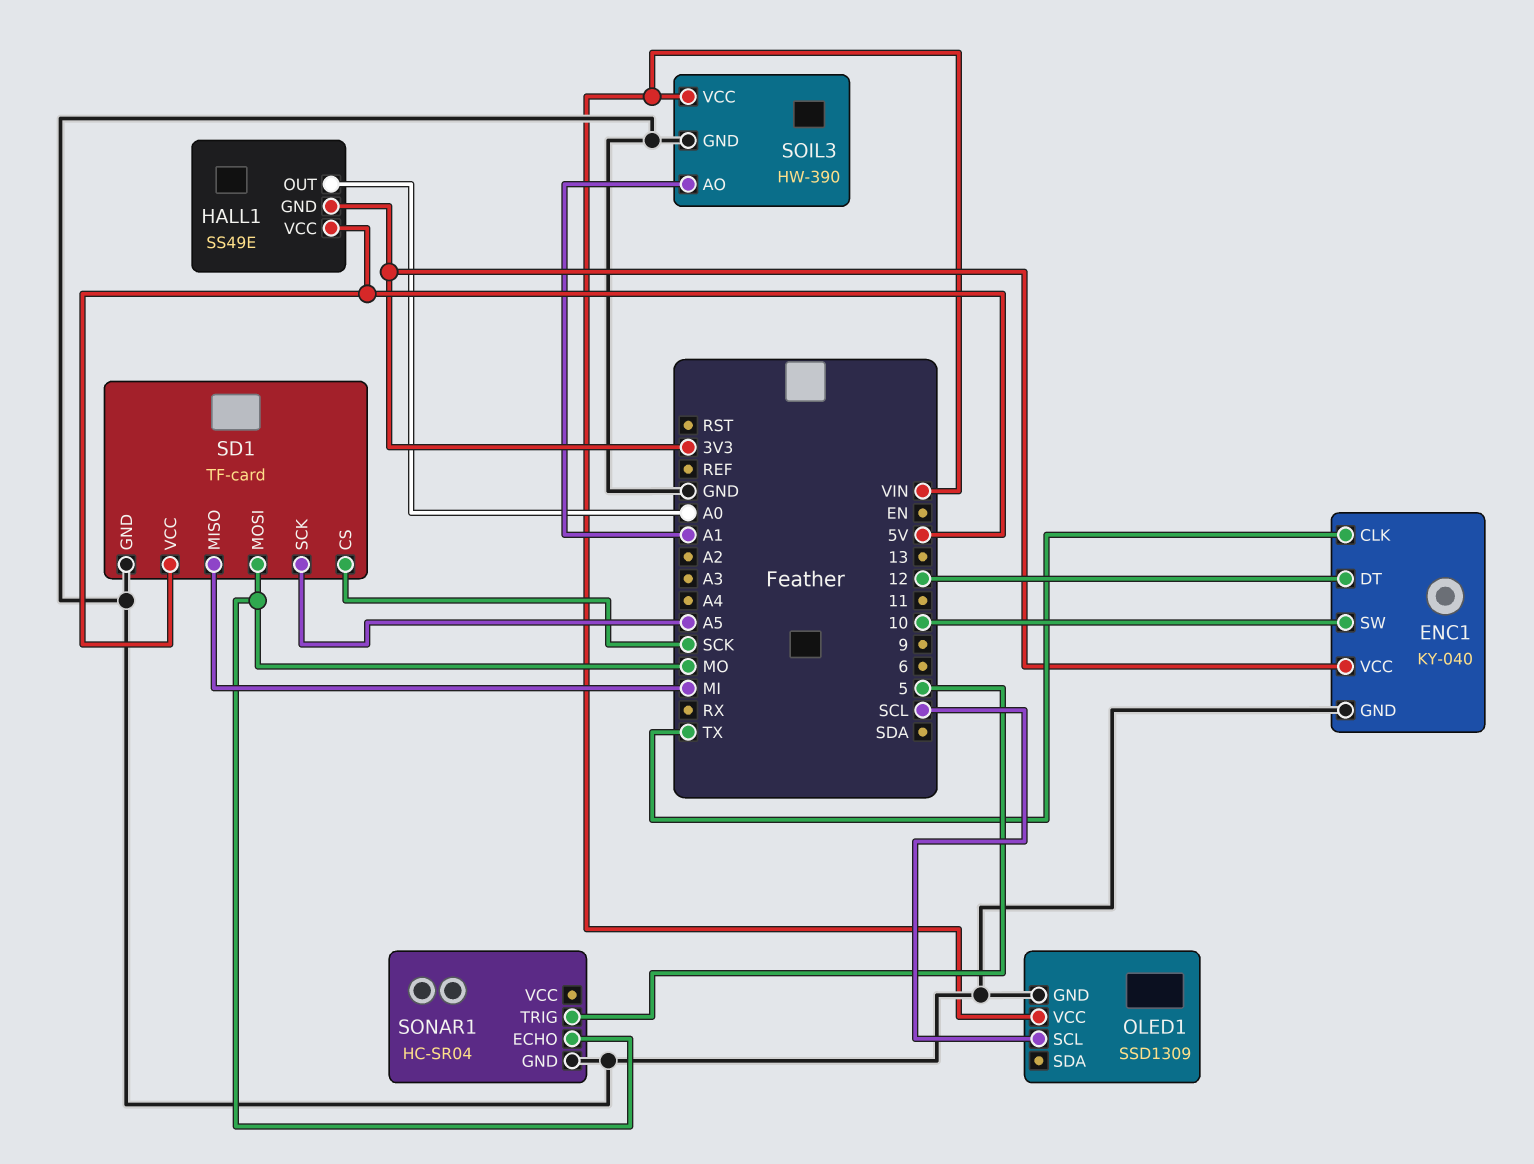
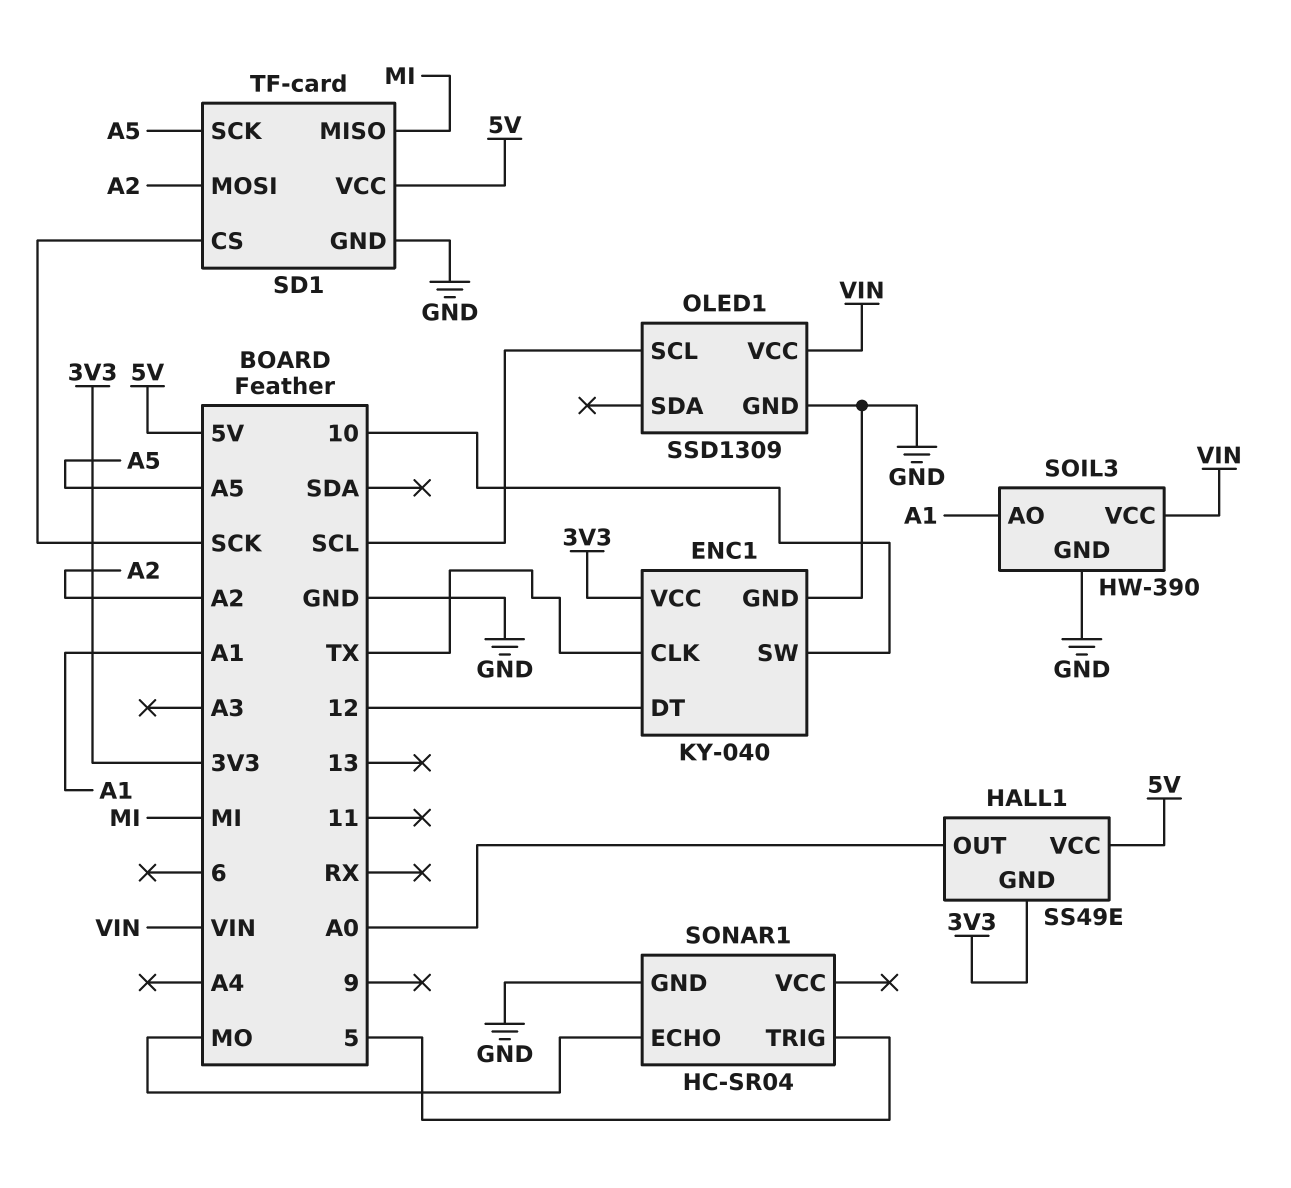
SD1 pin MOSI: MO -> A2

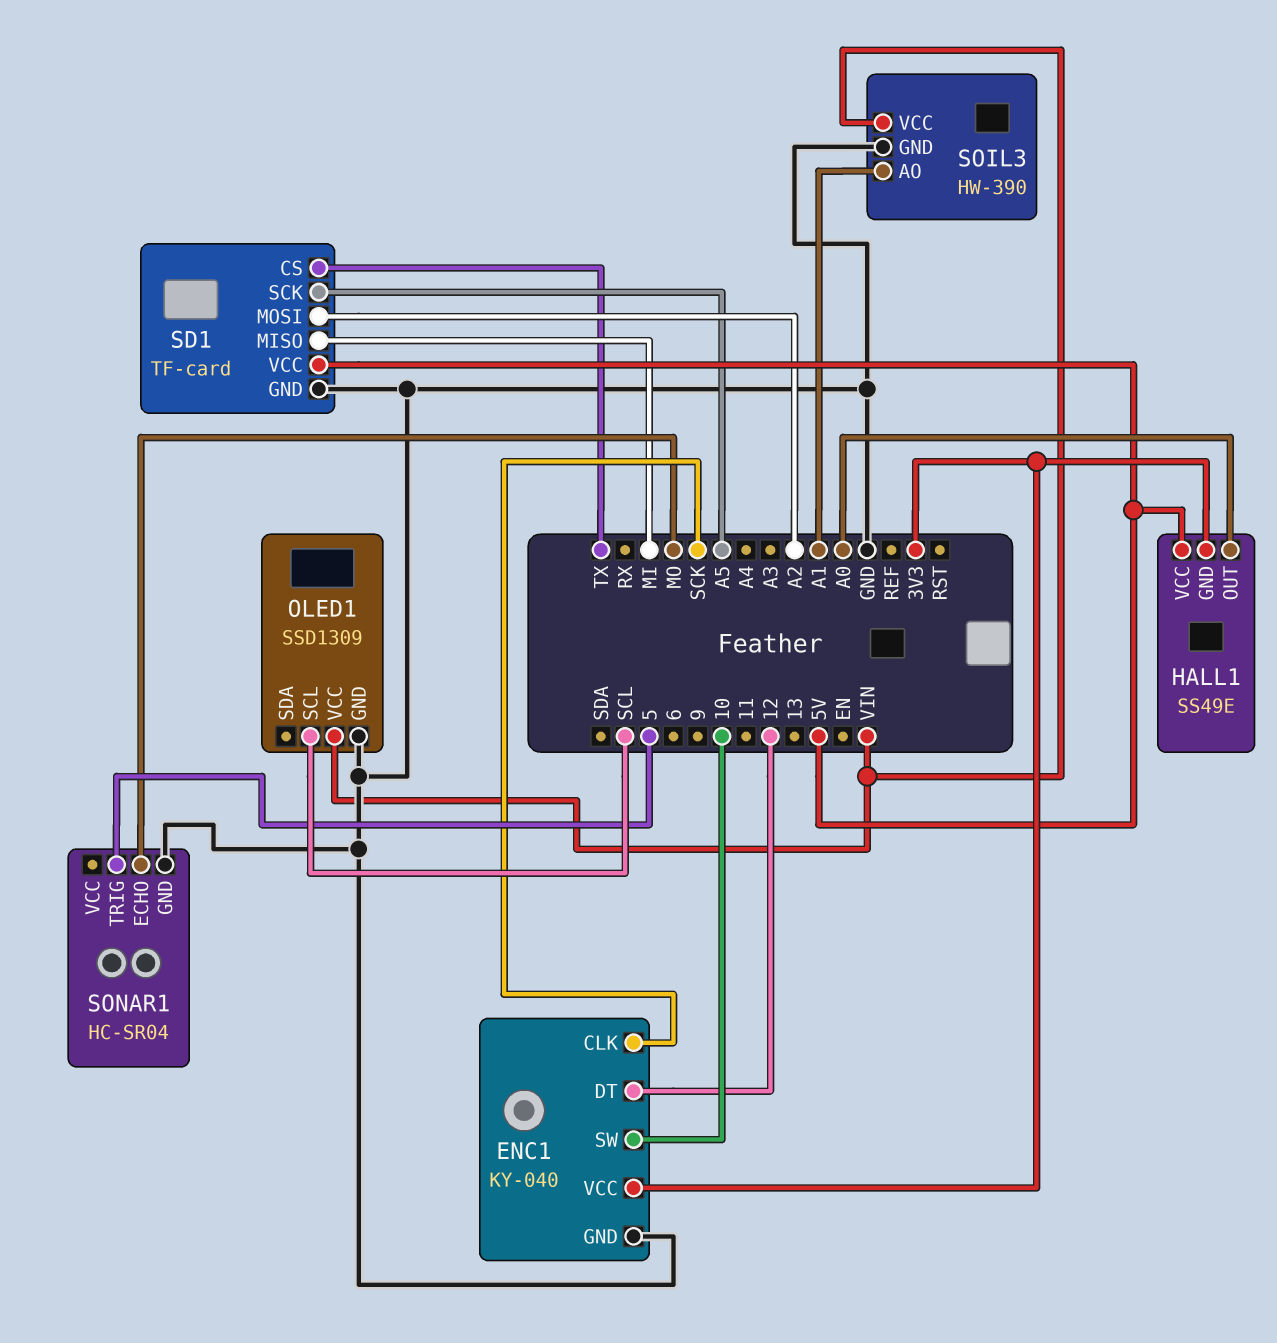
ENC1 pin CLK: TX -> SCK
SD1 pin CS: SCK -> TX

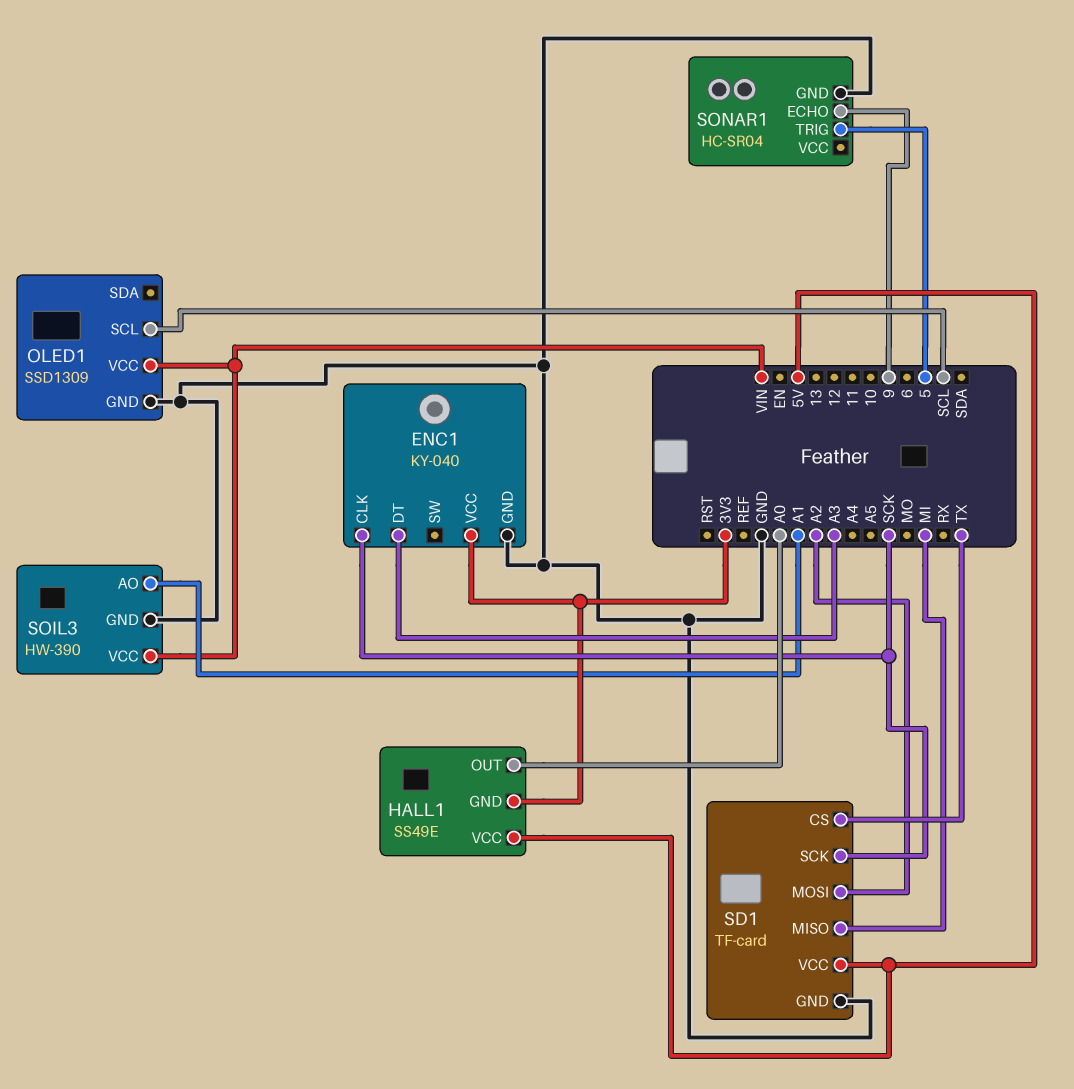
ENC1 pin DT: 12 -> A3
ENC1 pin SW: 10 -> none
SD1 pin SCK: A5 -> SCK
SONAR1 pin ECHO: MO -> 9

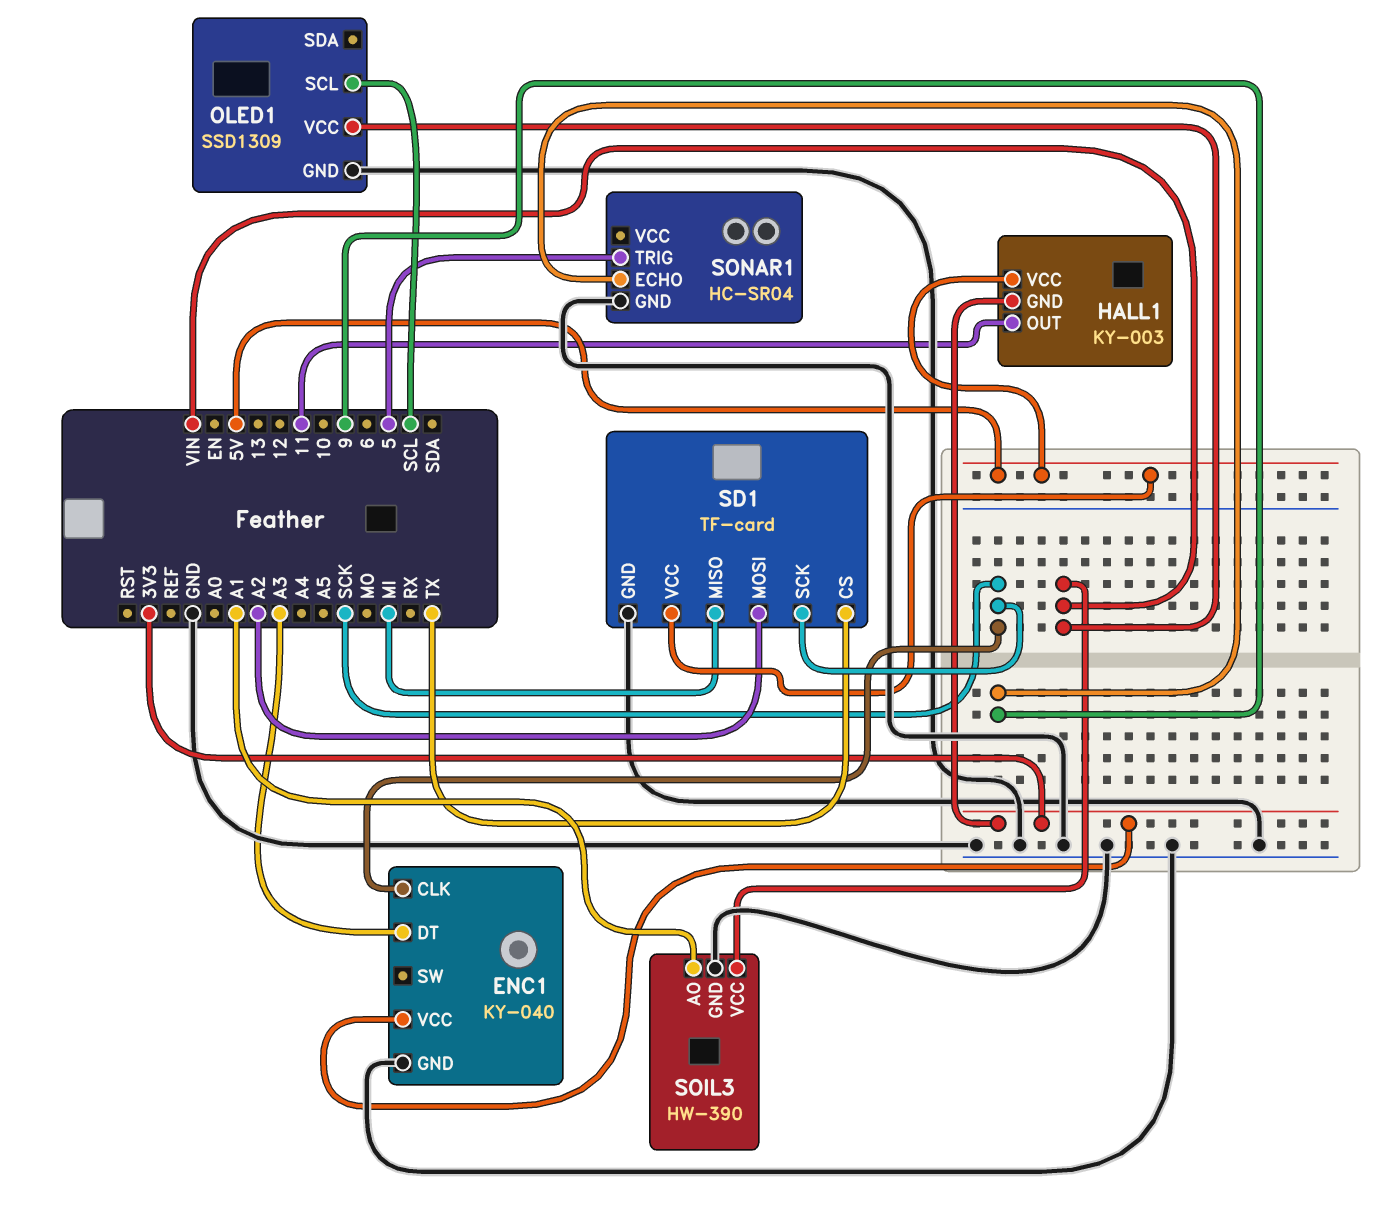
HALL1: SS49E -> KY-003
HALL1 pin OUT: A0 -> 11

